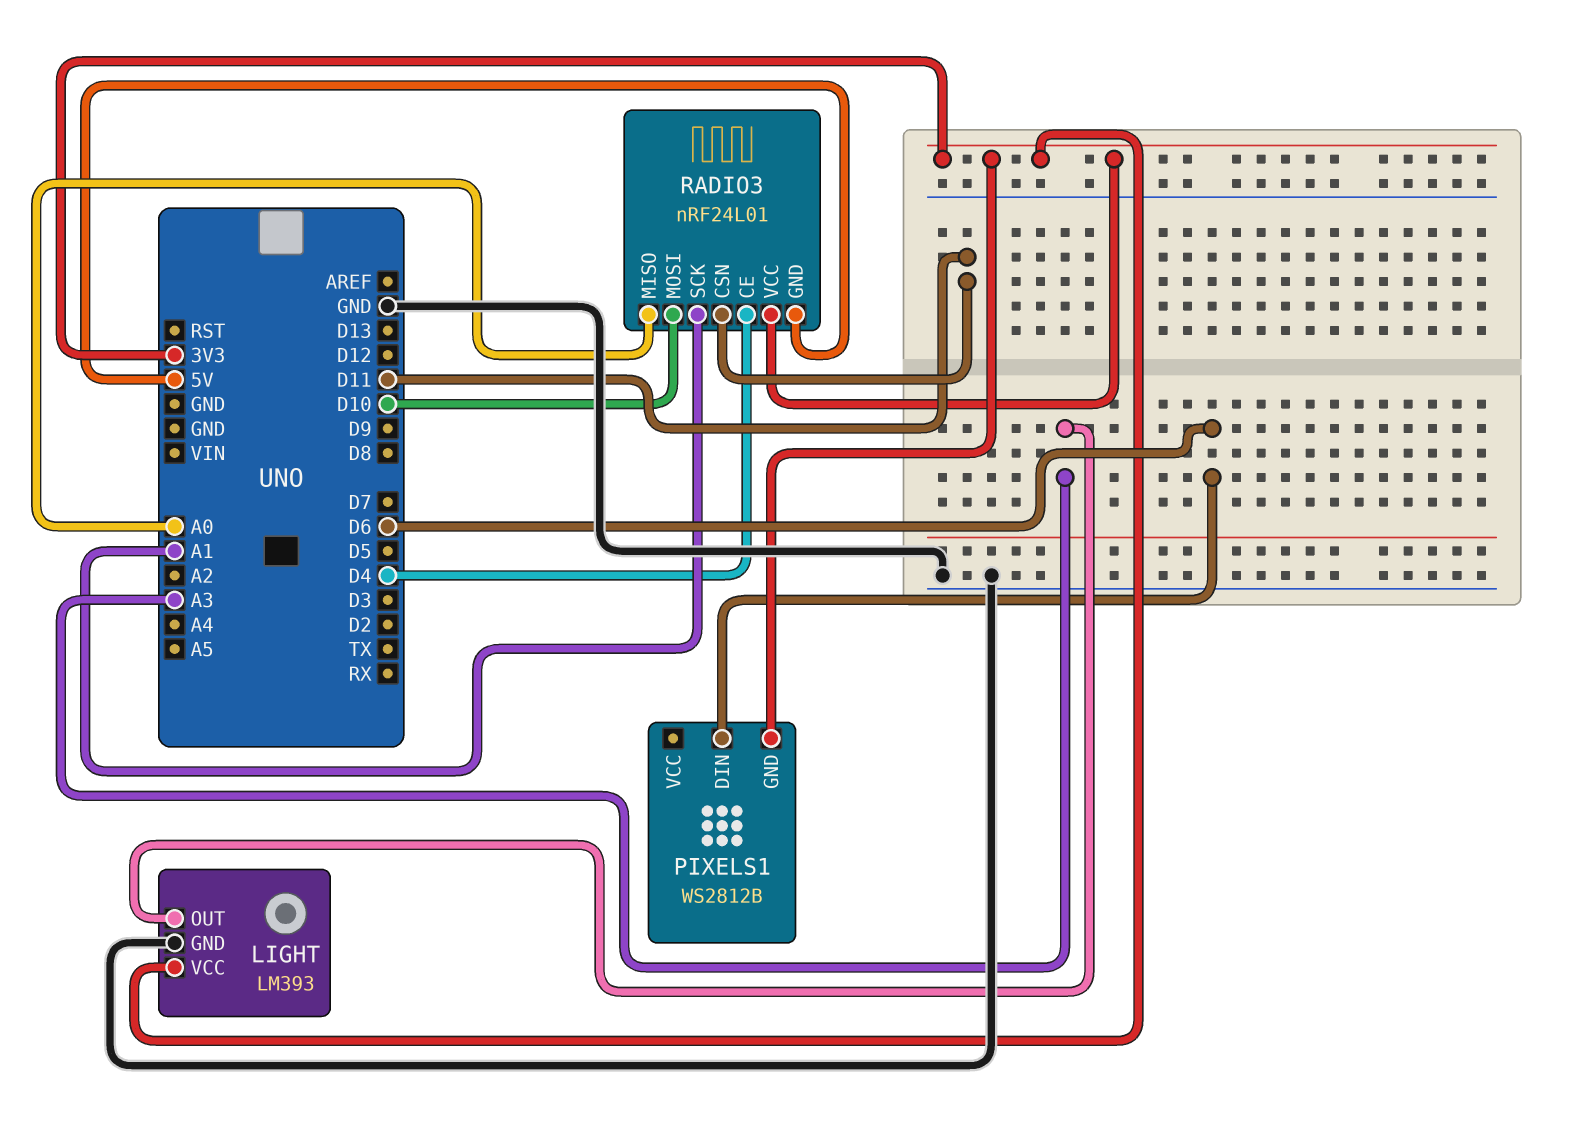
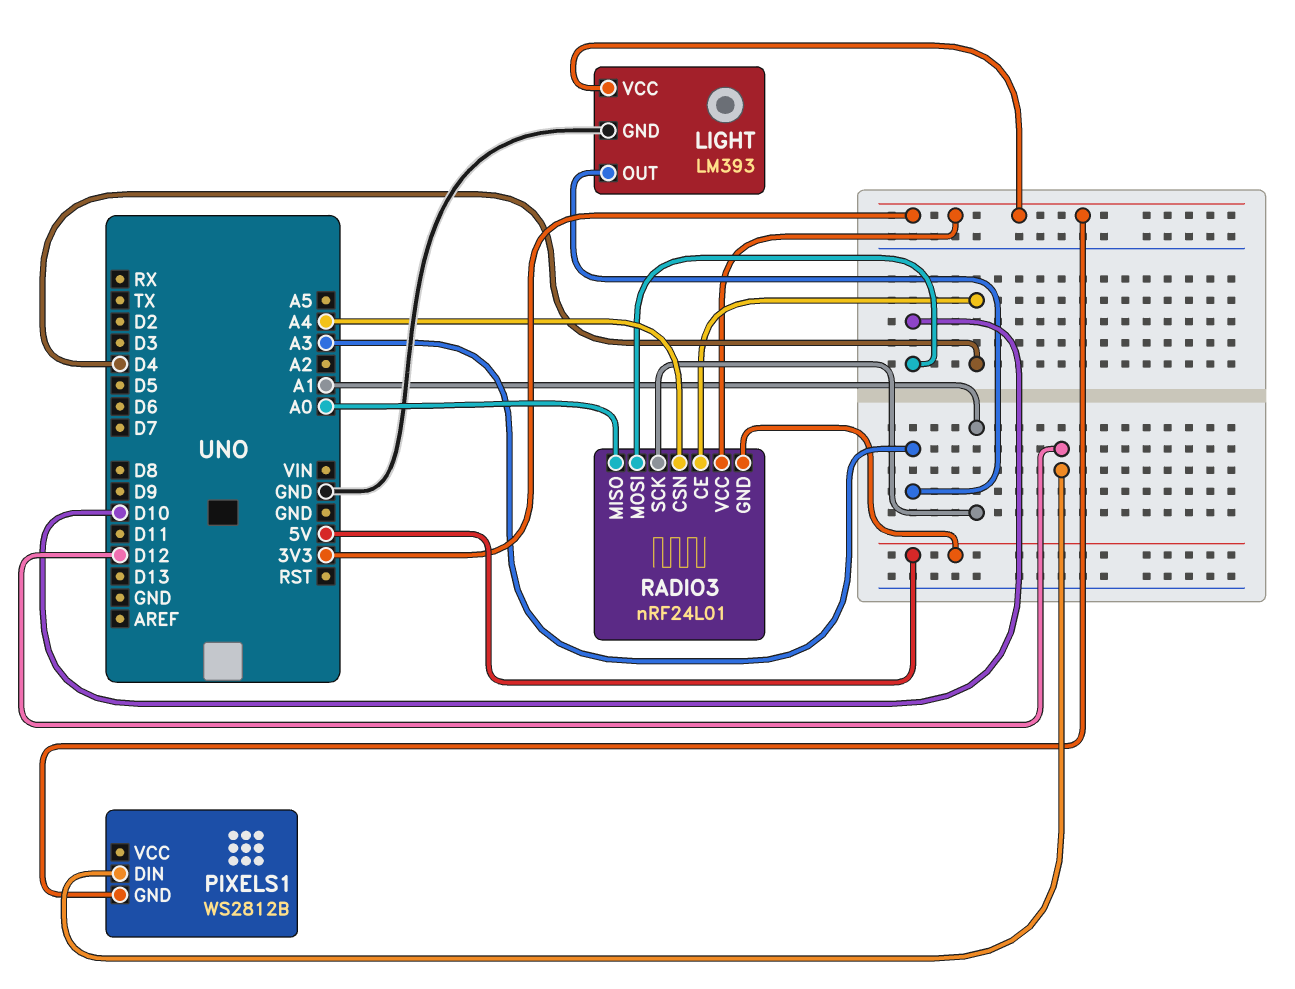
PIXELS1 pin DIN: D6 -> D12
RADIO3 pin CSN: D11 -> A4

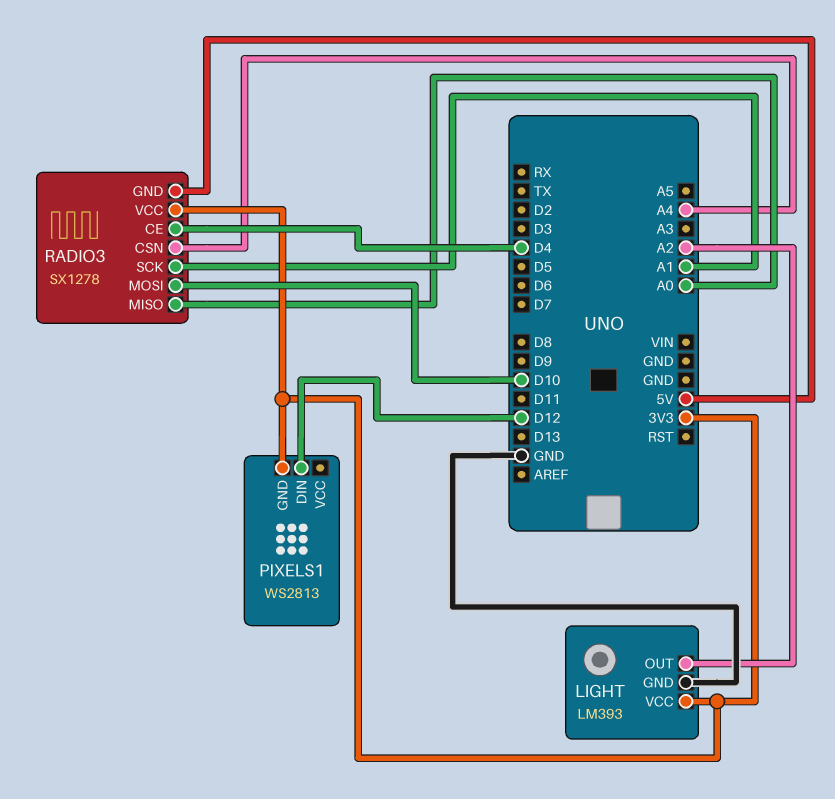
LIGHT pin OUT: A3 -> A2
PIXELS1: WS2812B -> WS2813
RADIO3: nRF24L01 -> SX1278

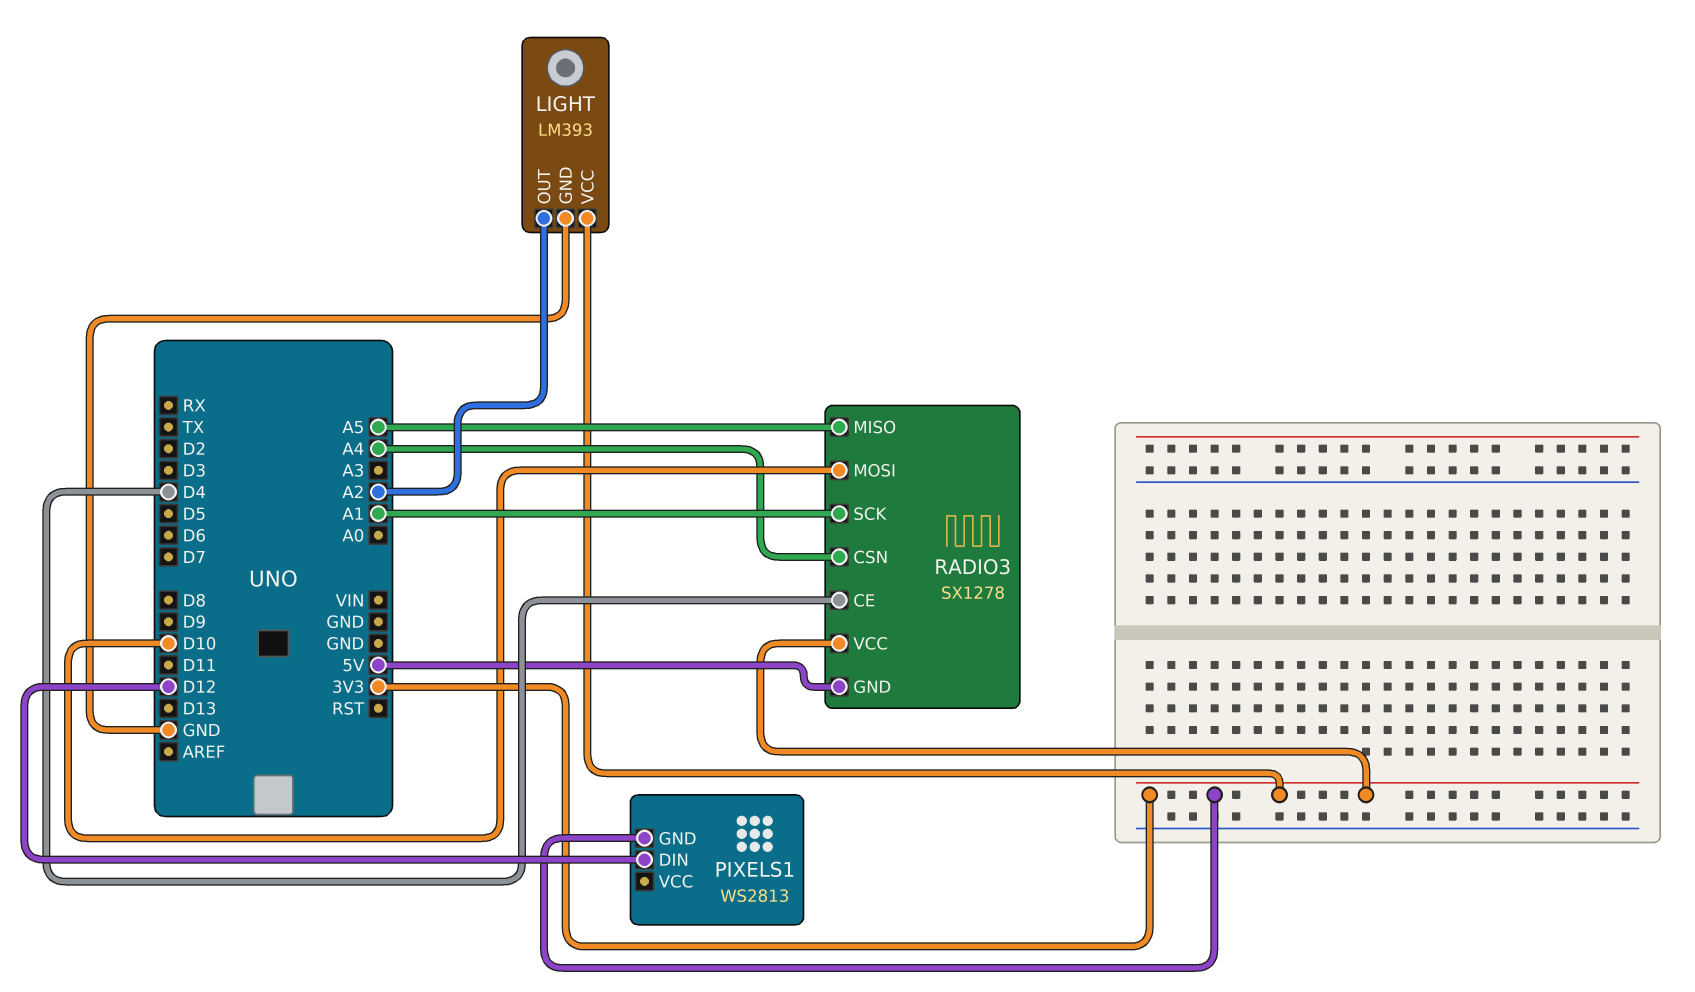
RADIO3 pin MISO: A0 -> A5

